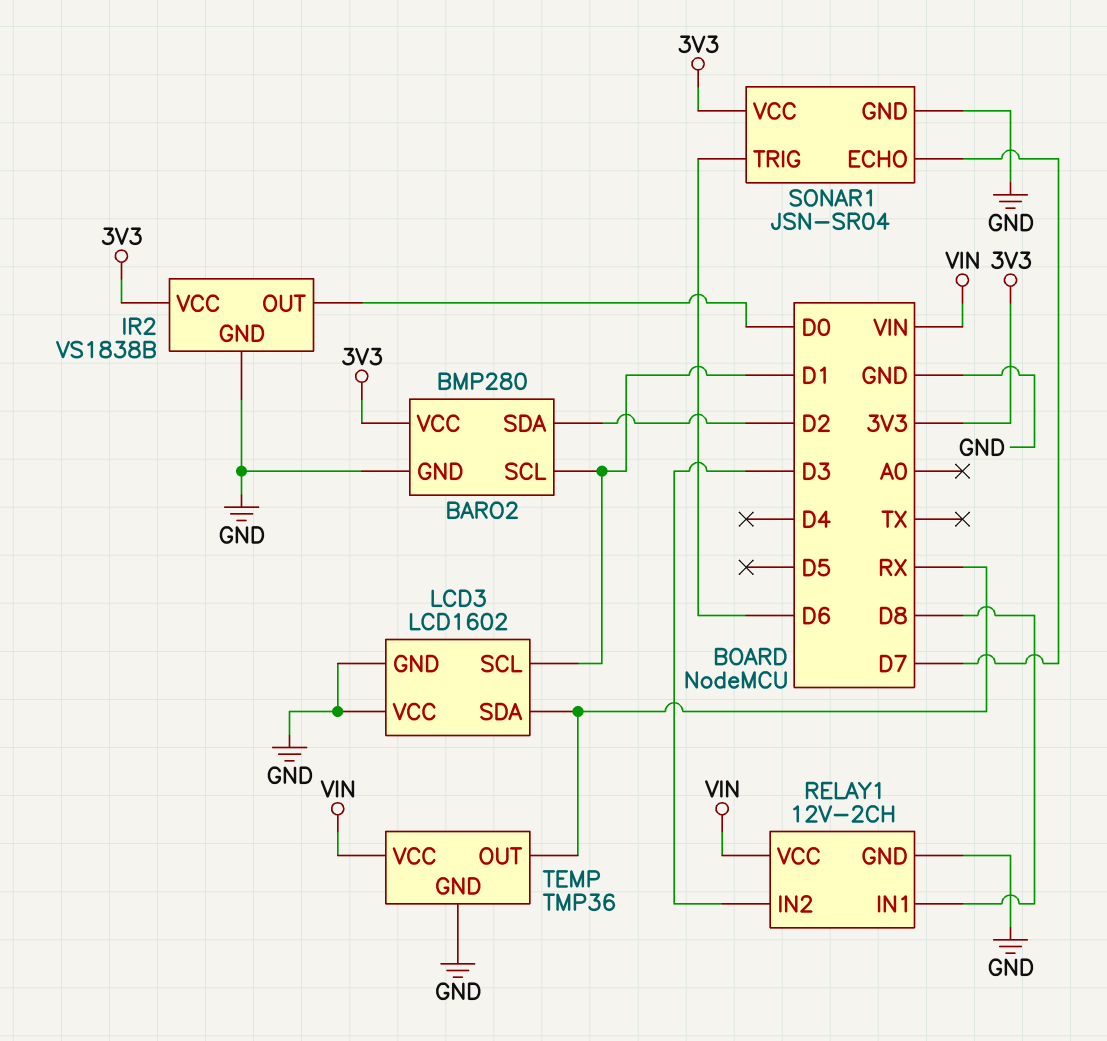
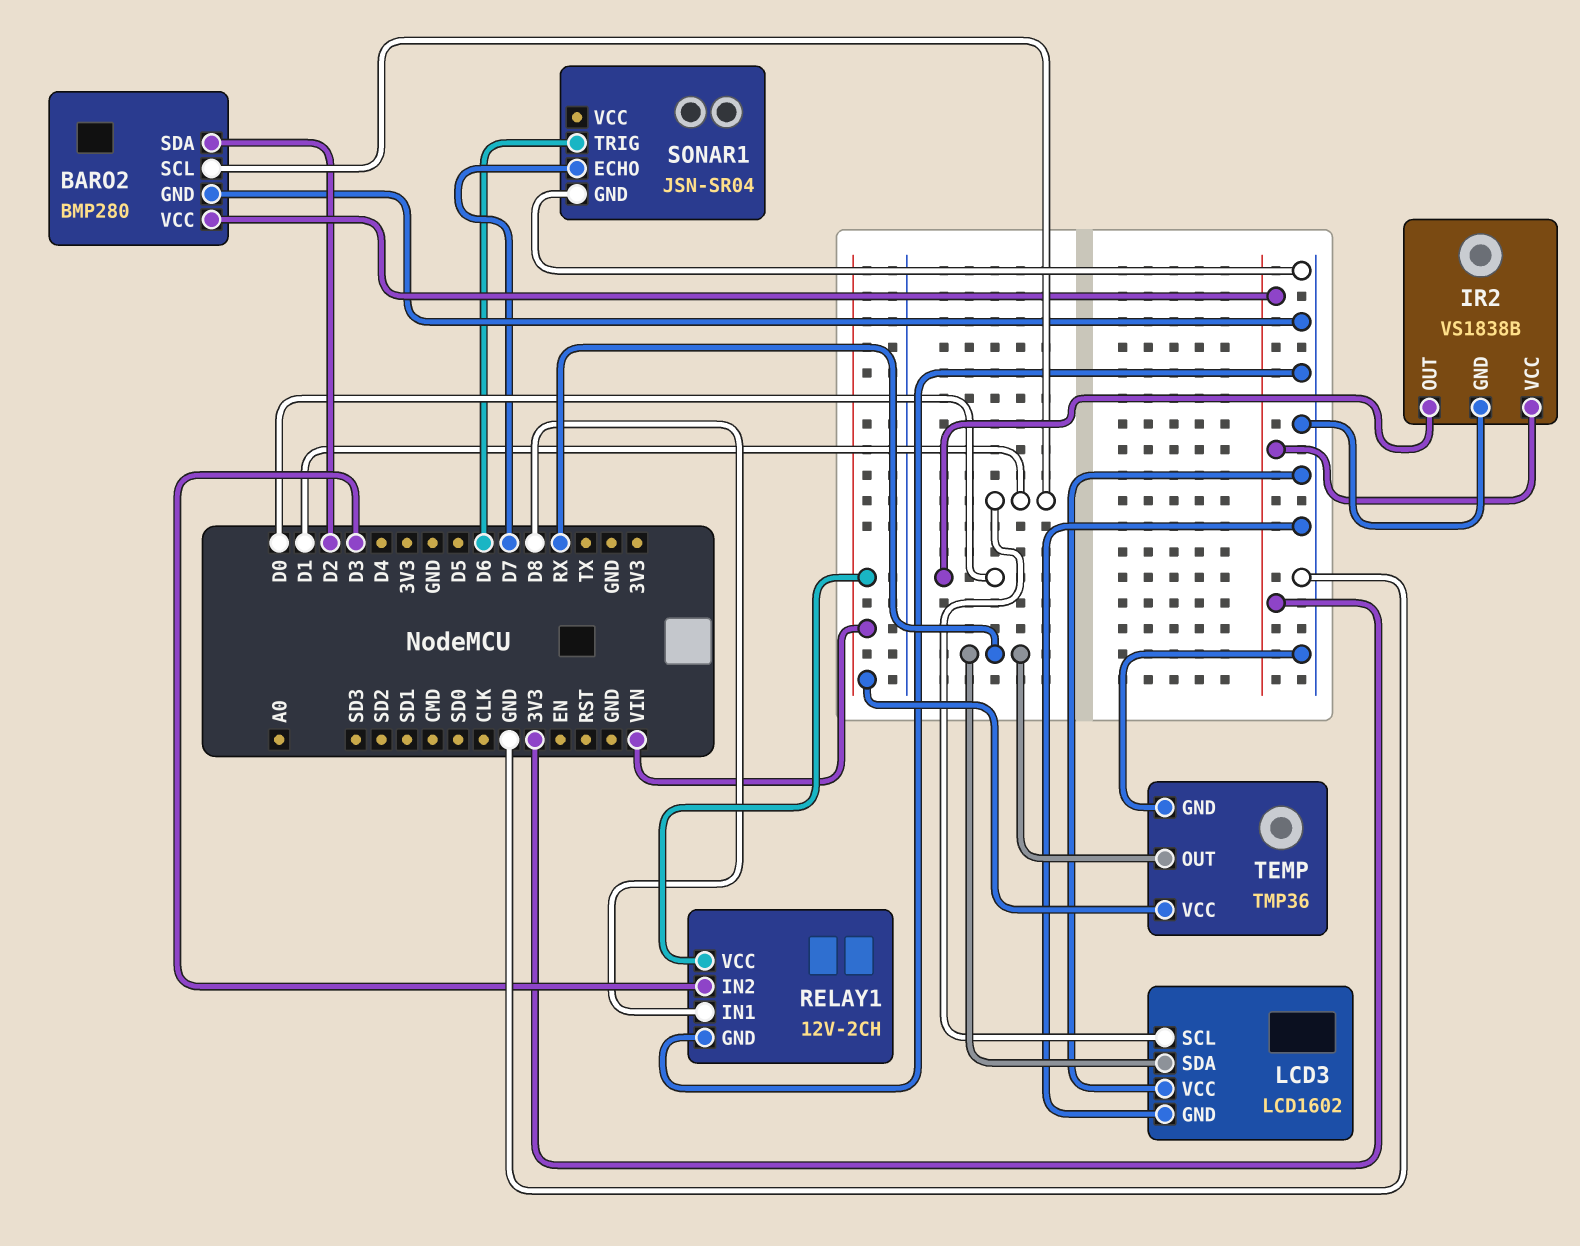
SONAR1 pin VCC: 3V3 -> none

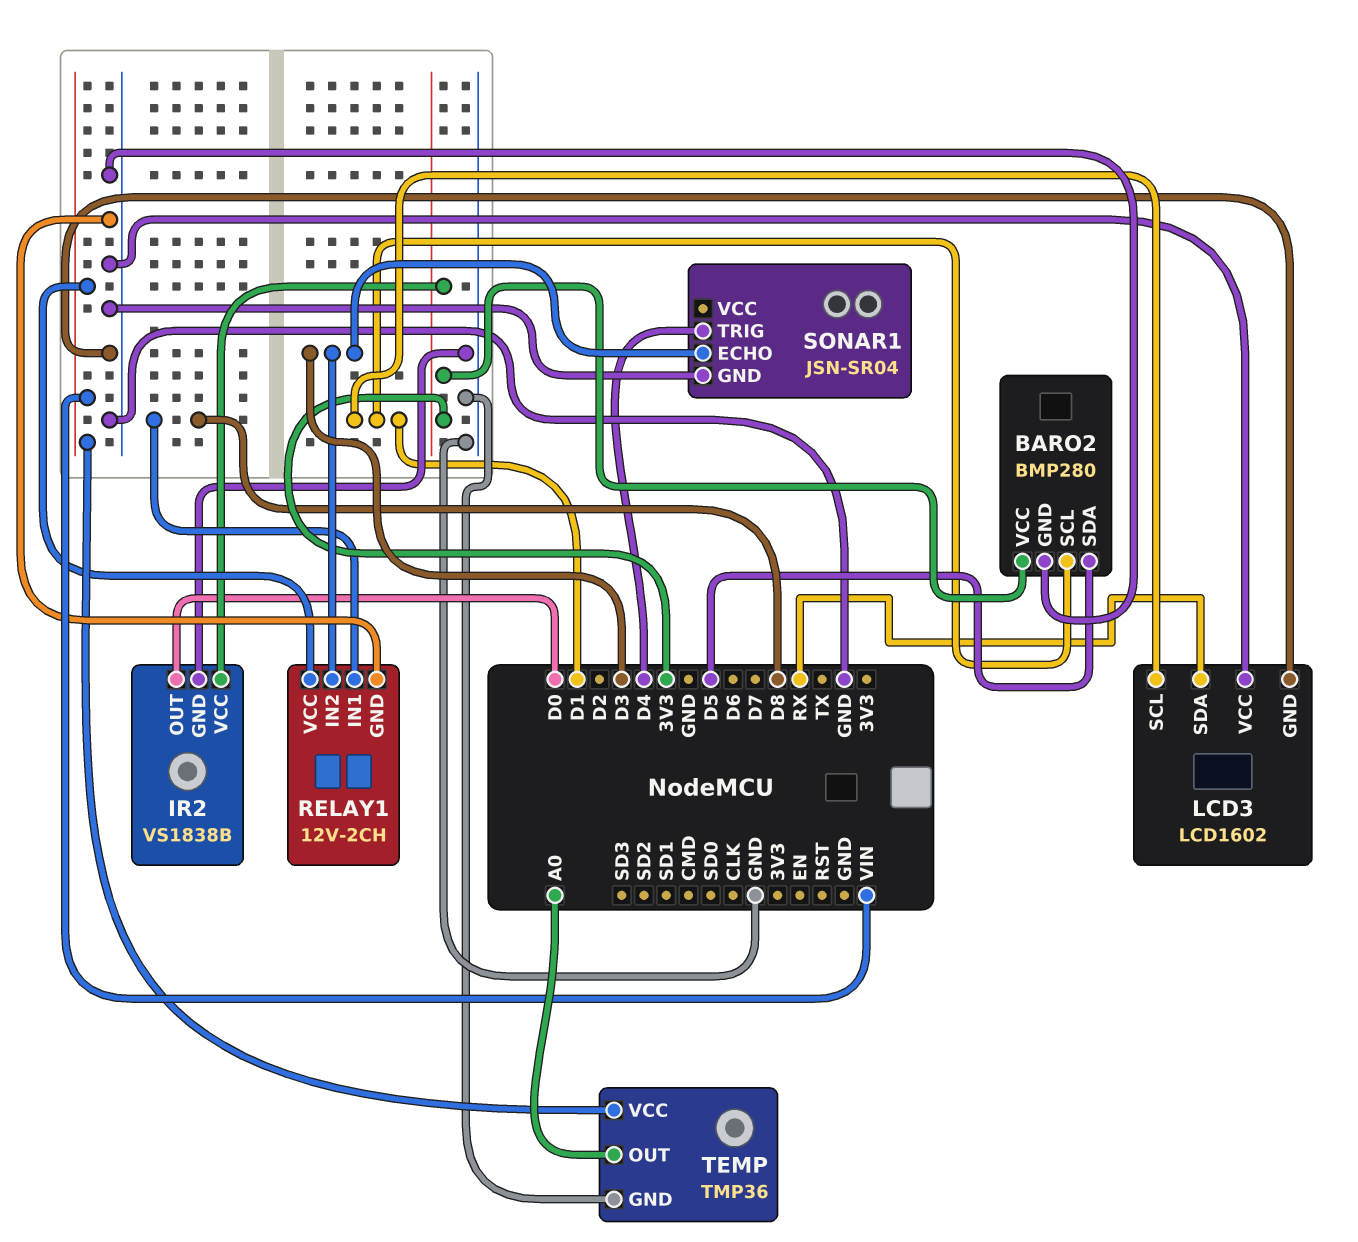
BARO2 pin SDA: D2 -> D5
SONAR1 pin ECHO: D7 -> D3
SONAR1 pin TRIG: D6 -> D4
TEMP pin OUT: RX -> A0

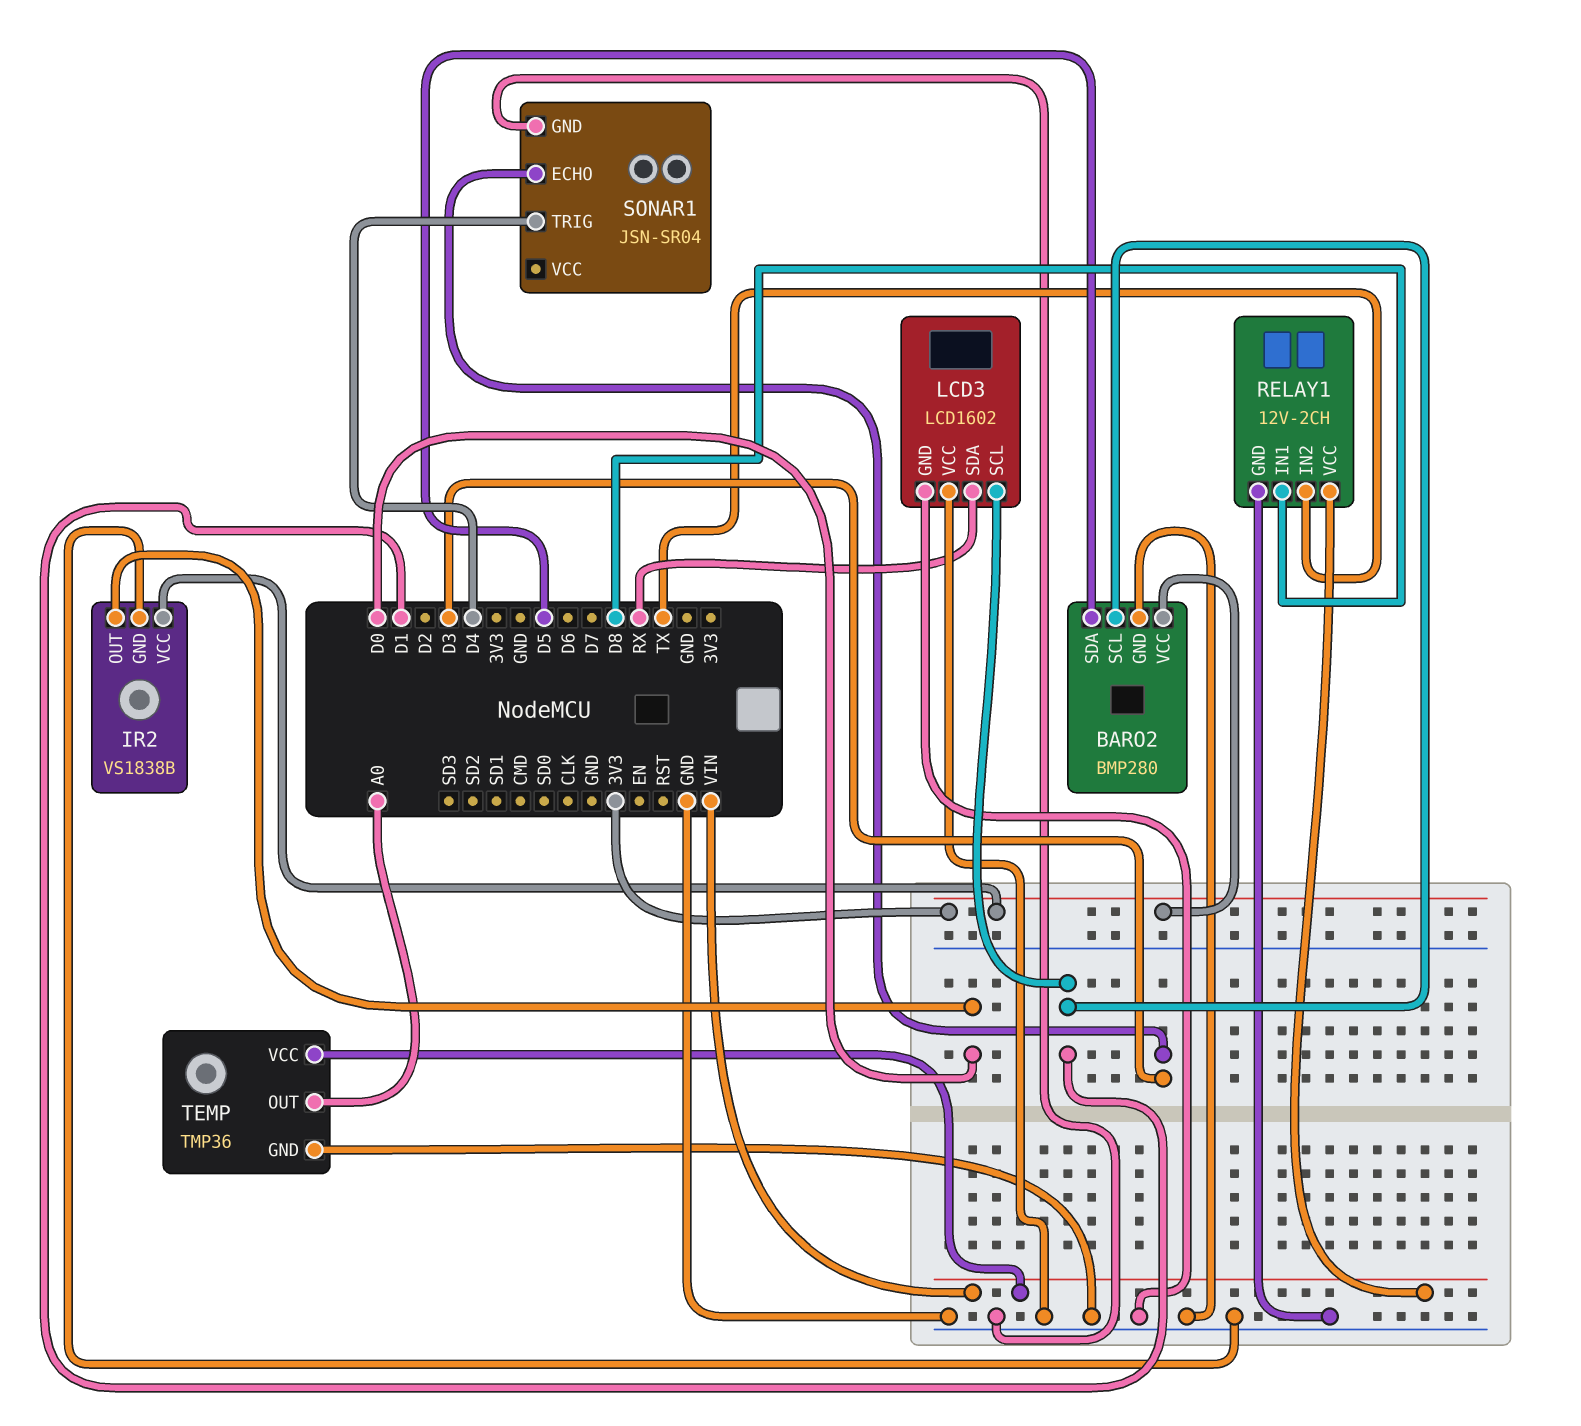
RELAY1 pin IN2: D3 -> TX

